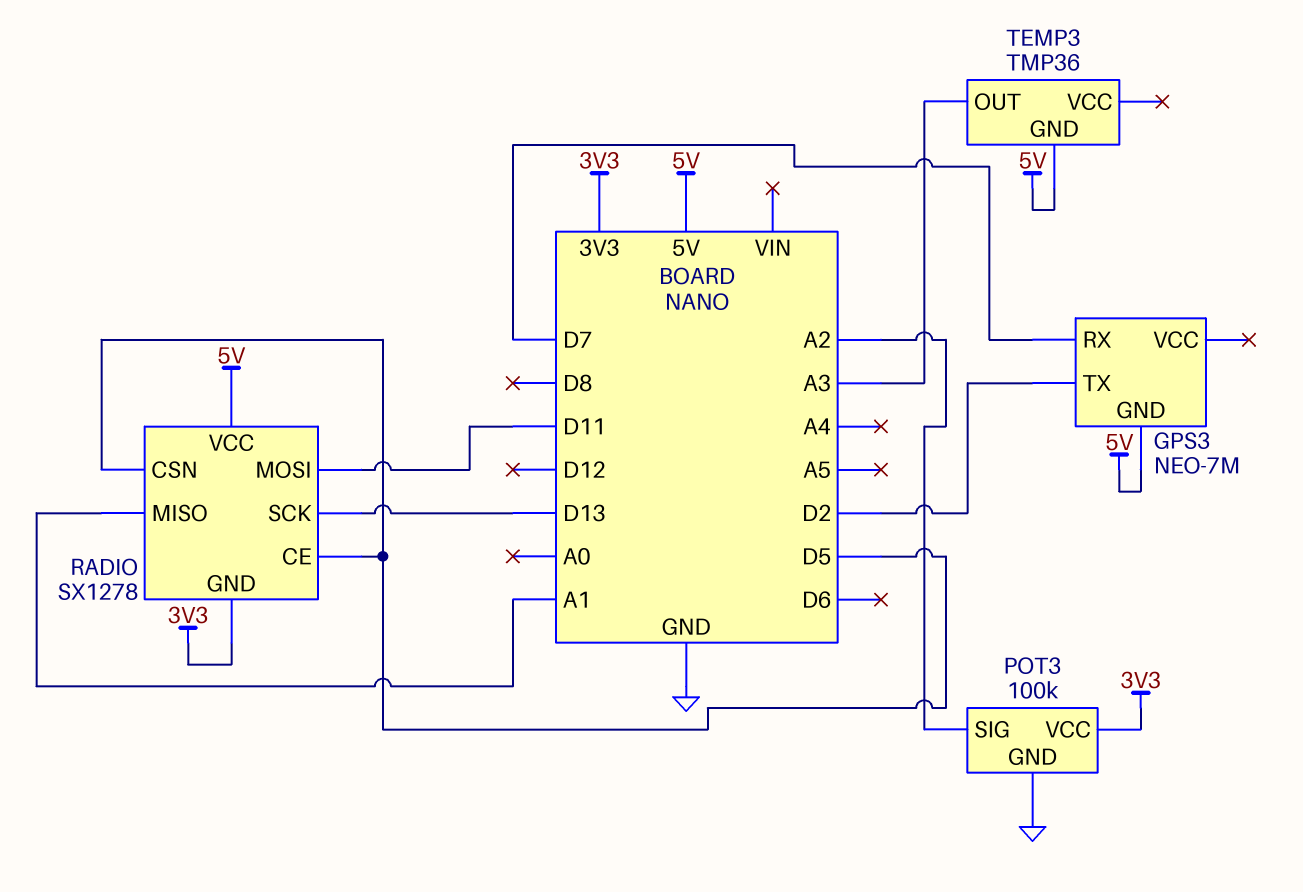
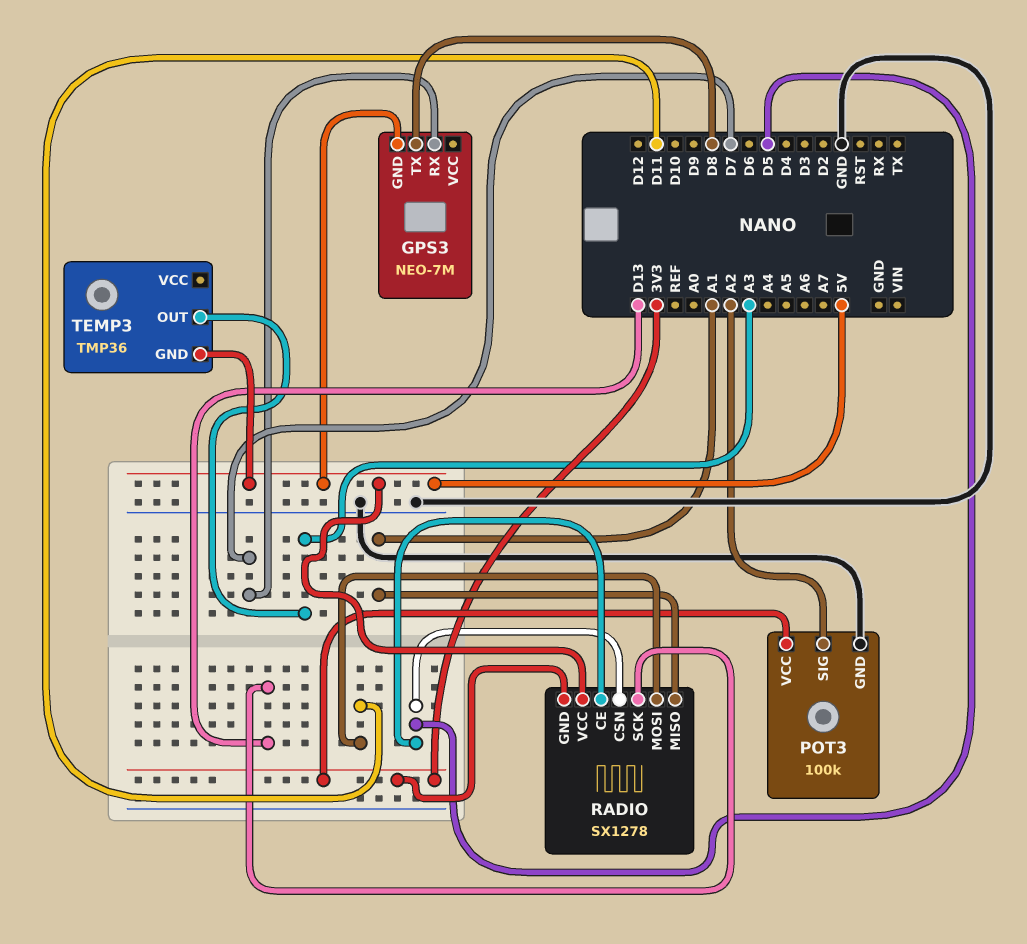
GPS3 pin TX: D2 -> D8

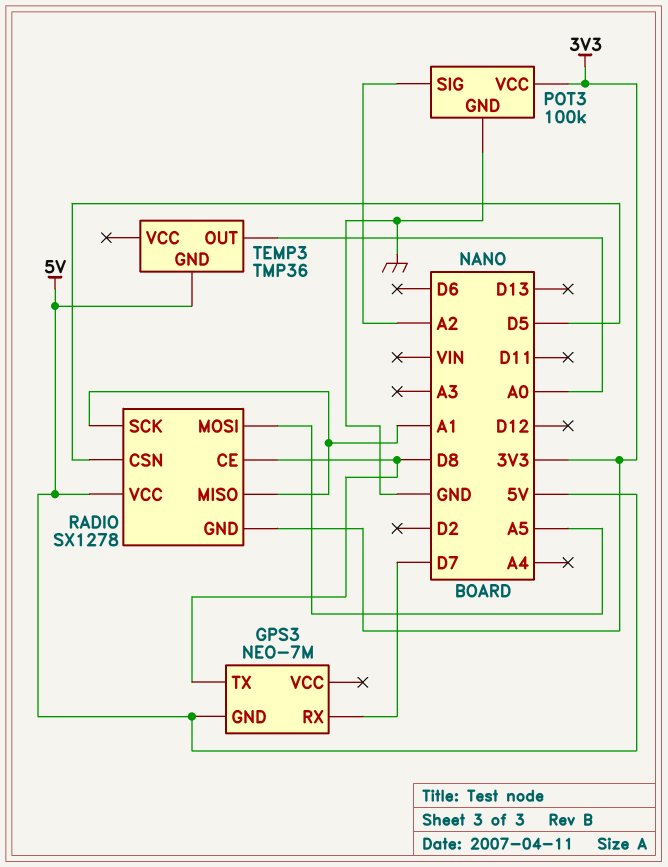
RADIO pin CE: D5 -> D8
RADIO pin MOSI: D11 -> A5
RADIO pin SCK: D13 -> A1
TEMP3 pin OUT: A3 -> A0

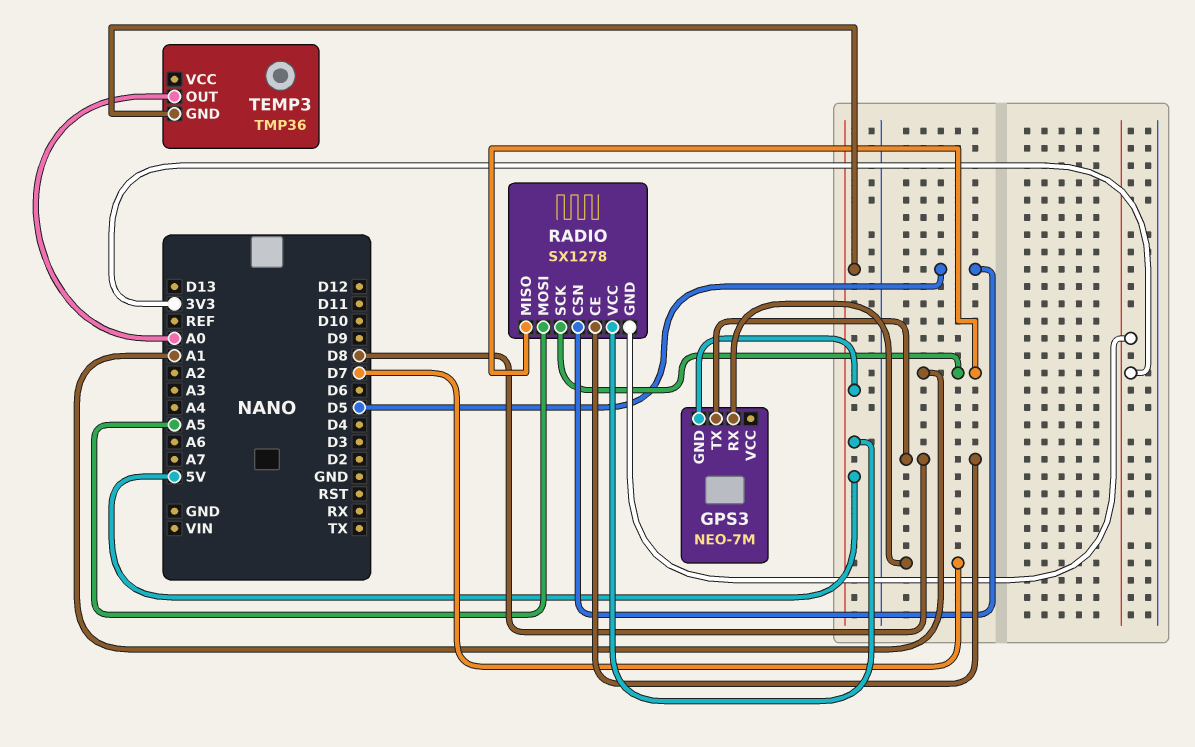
POT3: 100k -> none
POT3 pin GND: GND -> none
POT3 pin SIG: A2 -> none
POT3 pin VCC: 3V3 -> none

